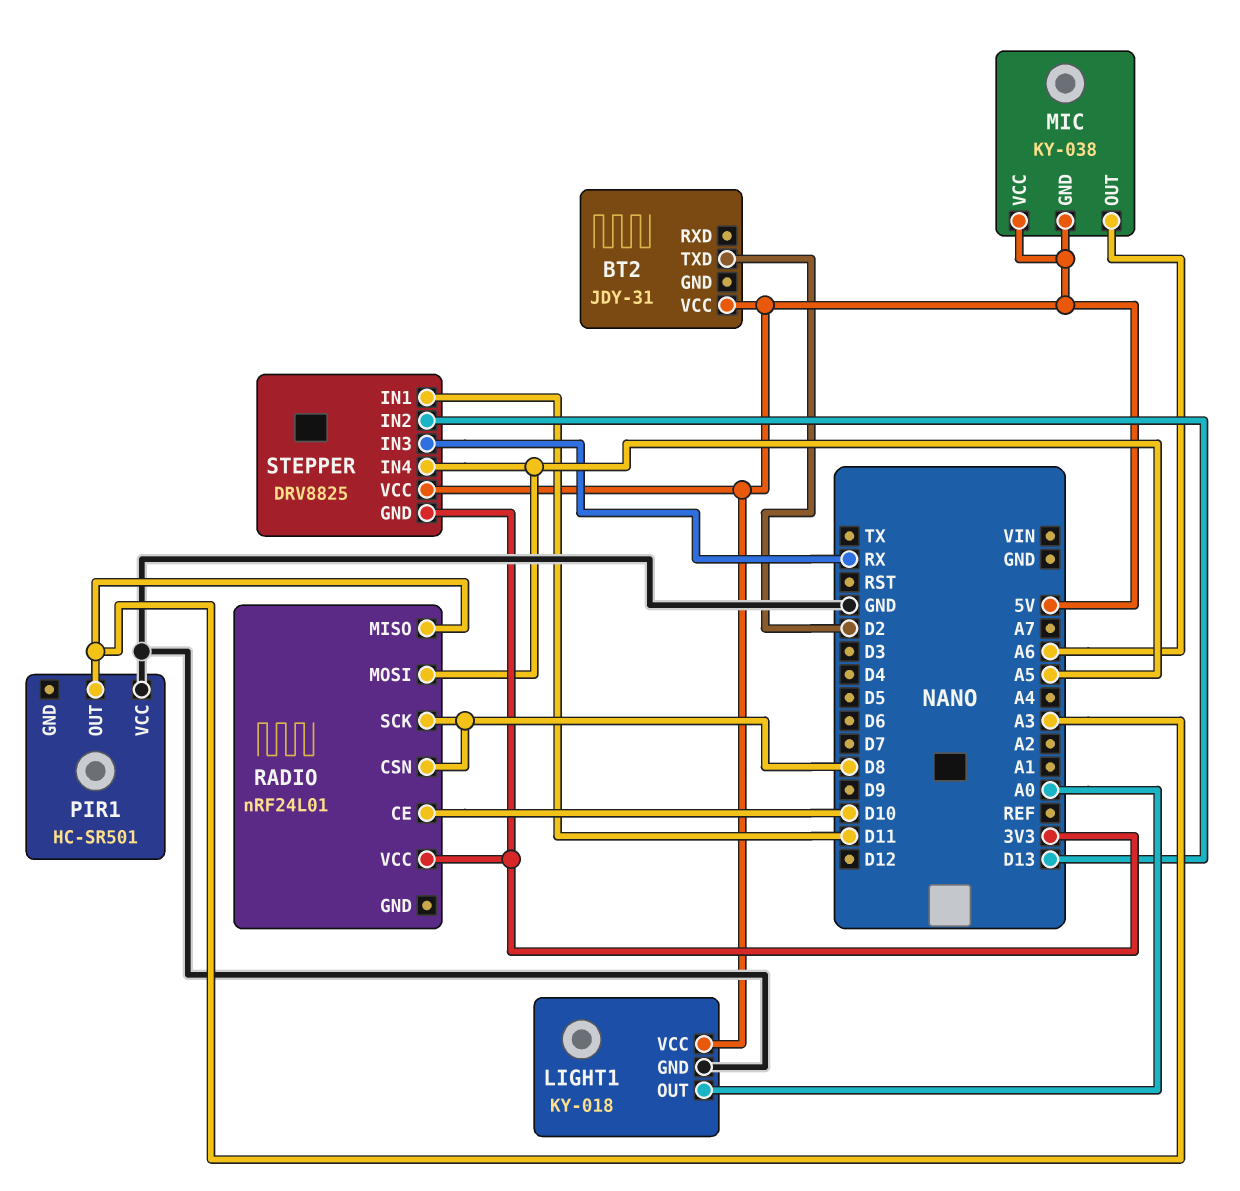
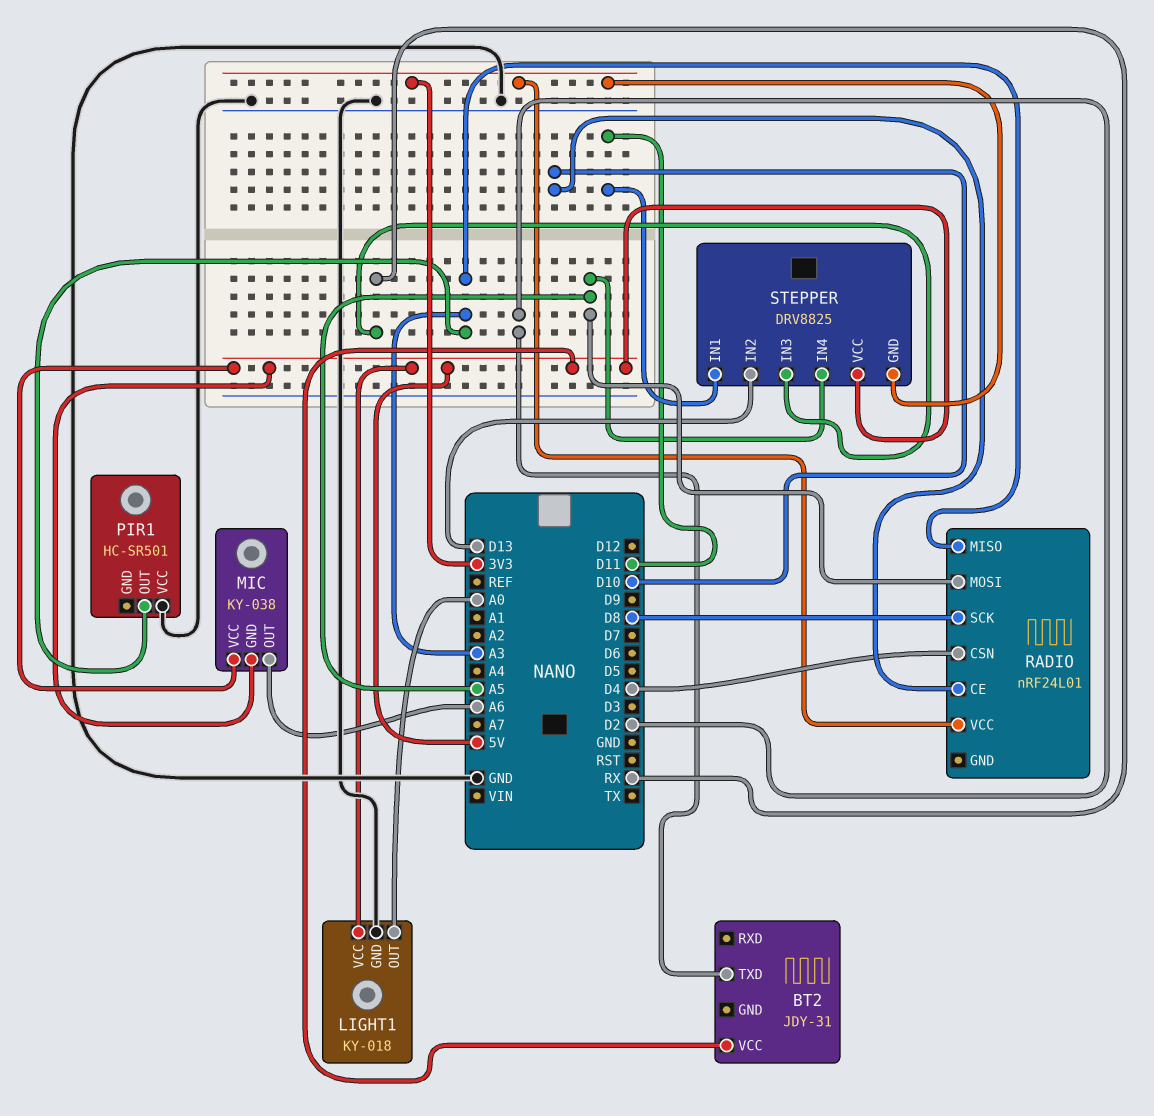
RADIO pin CSN: D8 -> D4

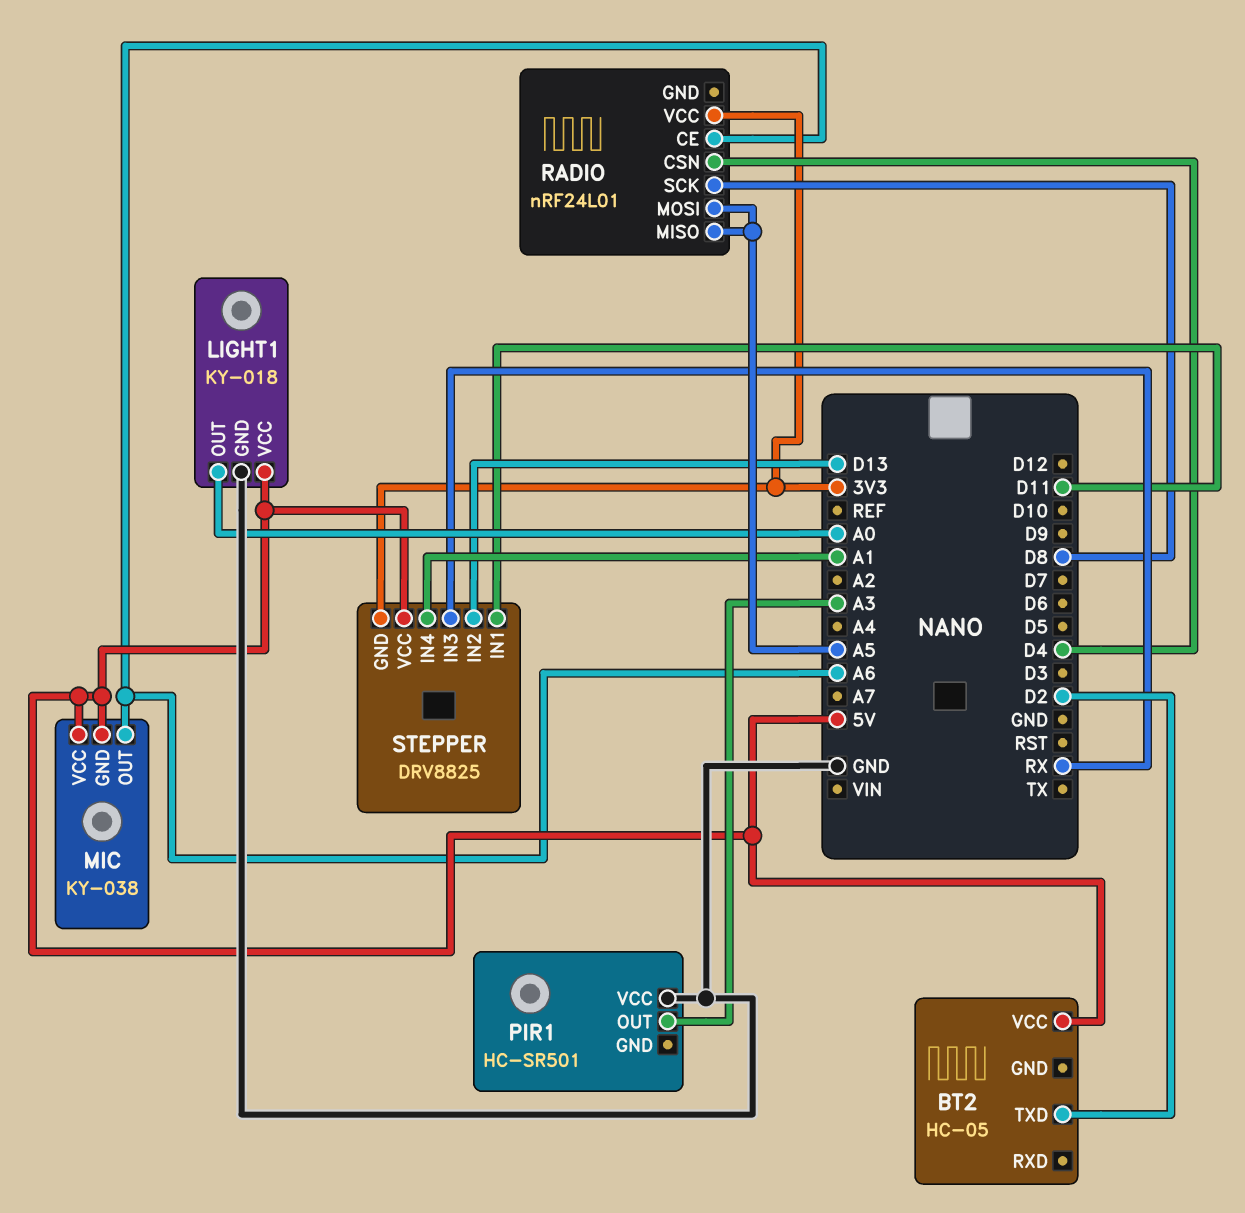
BT2: JDY-31 -> HC-05
RADIO pin CE: D10 -> A6
RADIO pin MISO: A3 -> A5
STEPPER pin IN4: A5 -> A1

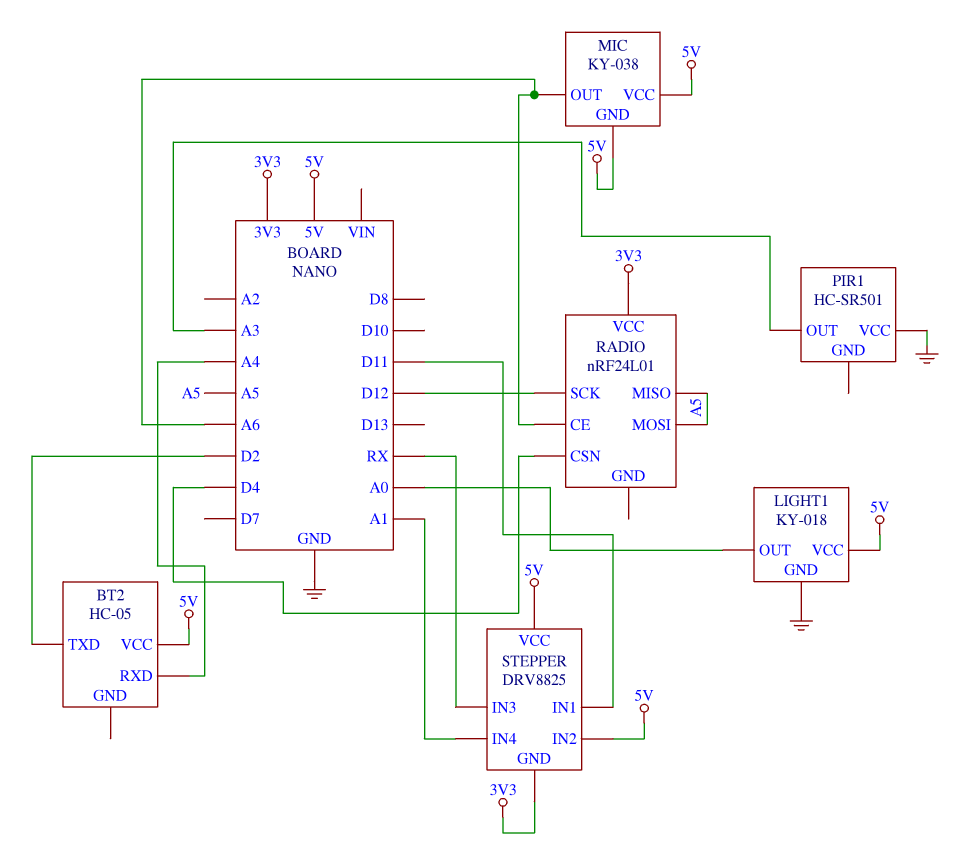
BT2 pin RXD: none -> A4
RADIO pin SCK: D8 -> D12
STEPPER pin IN2: D13 -> 5V

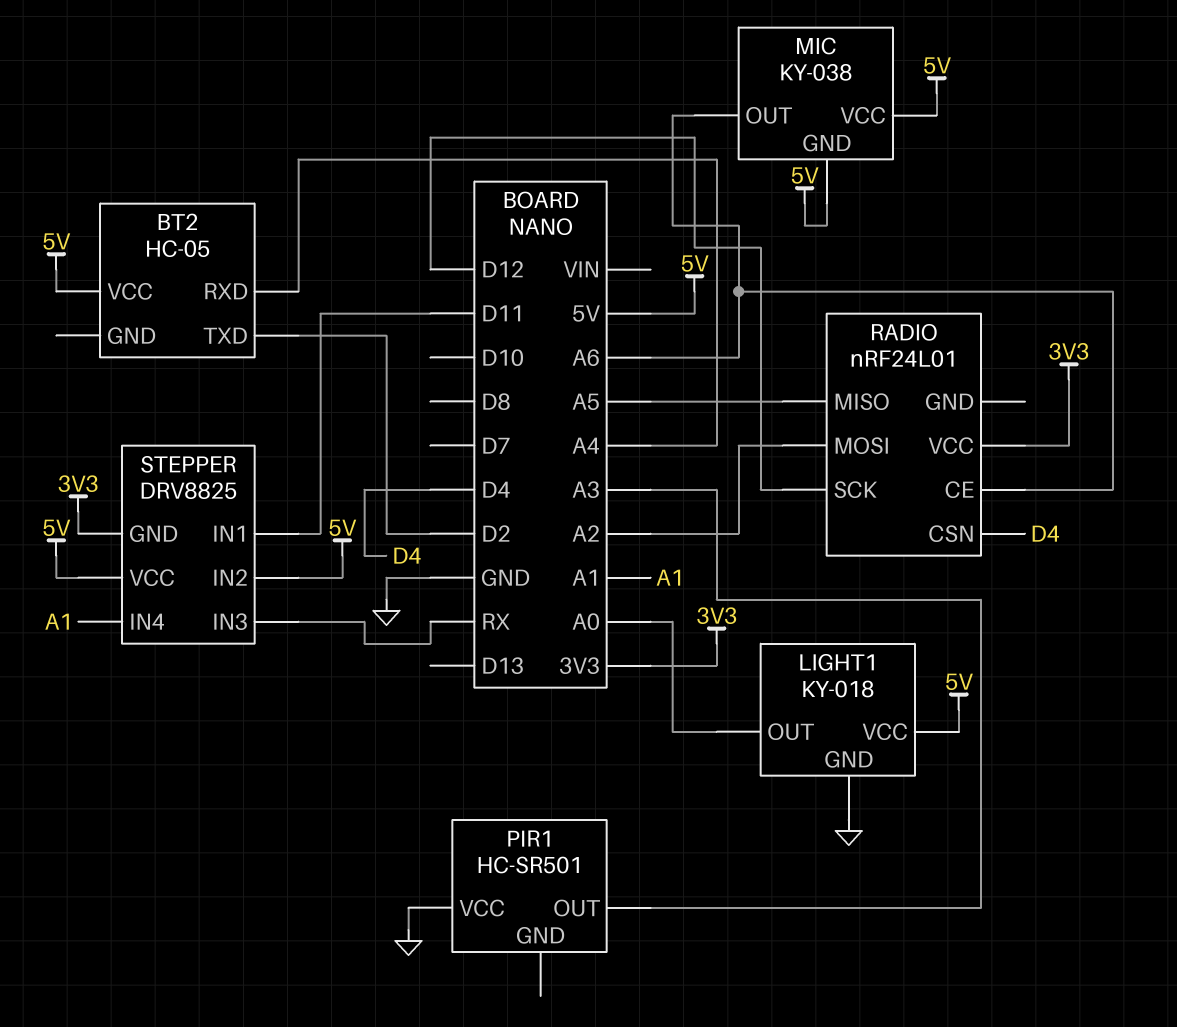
RADIO pin MOSI: A5 -> A2

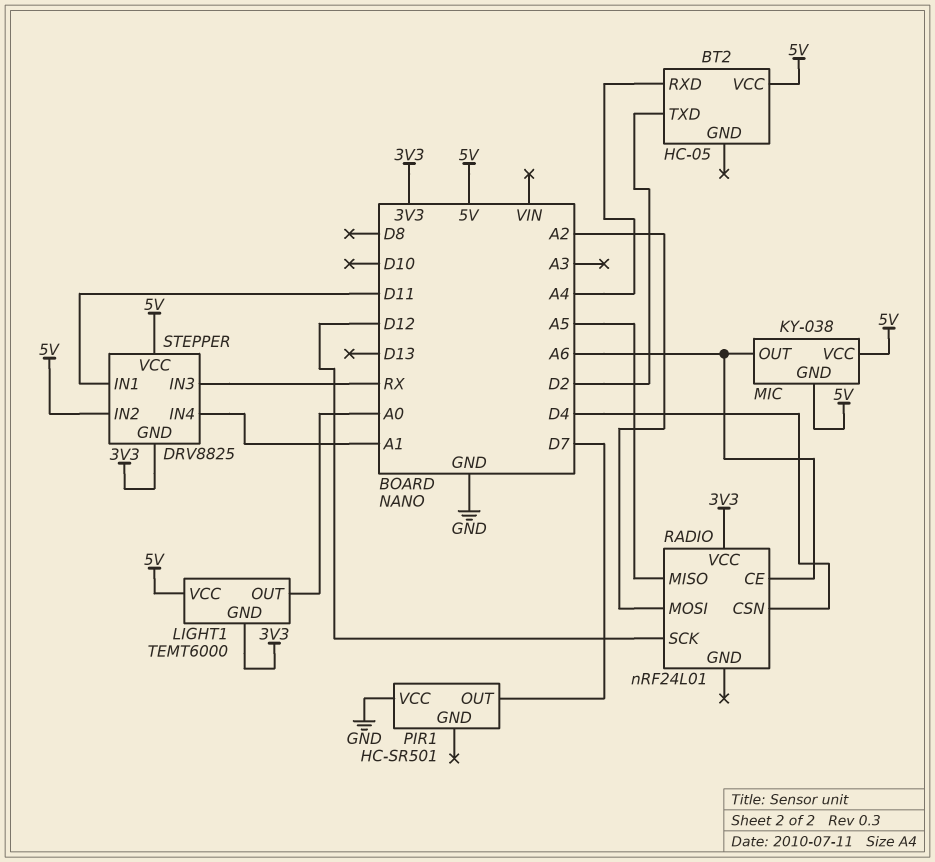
LIGHT1: KY-018 -> TEMT6000
LIGHT1 pin GND: GND -> 3V3
PIR1 pin OUT: A3 -> D7

